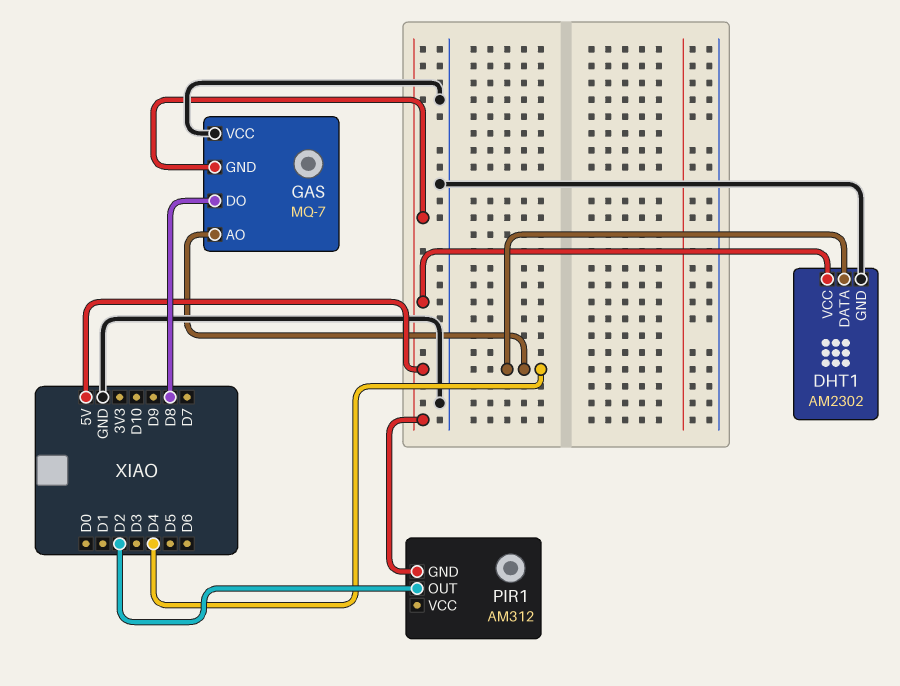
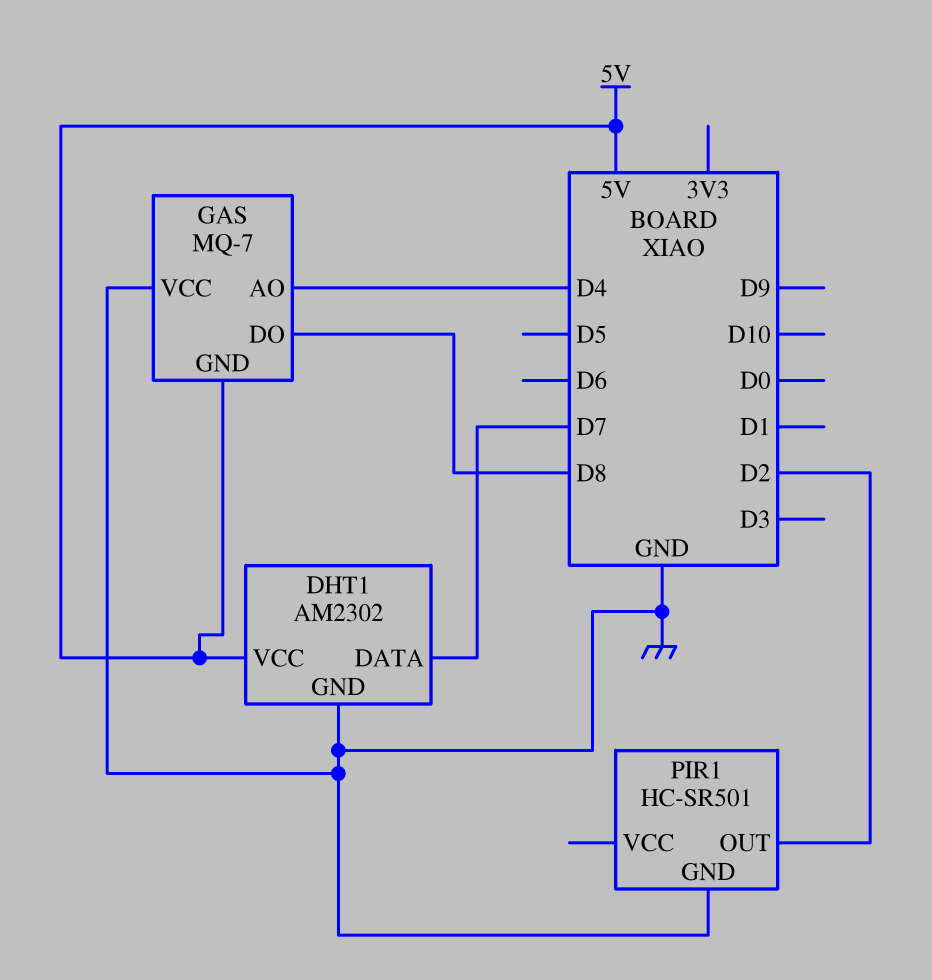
DHT1 pin DATA: D4 -> D7
PIR1: AM312 -> HC-SR501
PIR1 pin GND: 5V -> GND

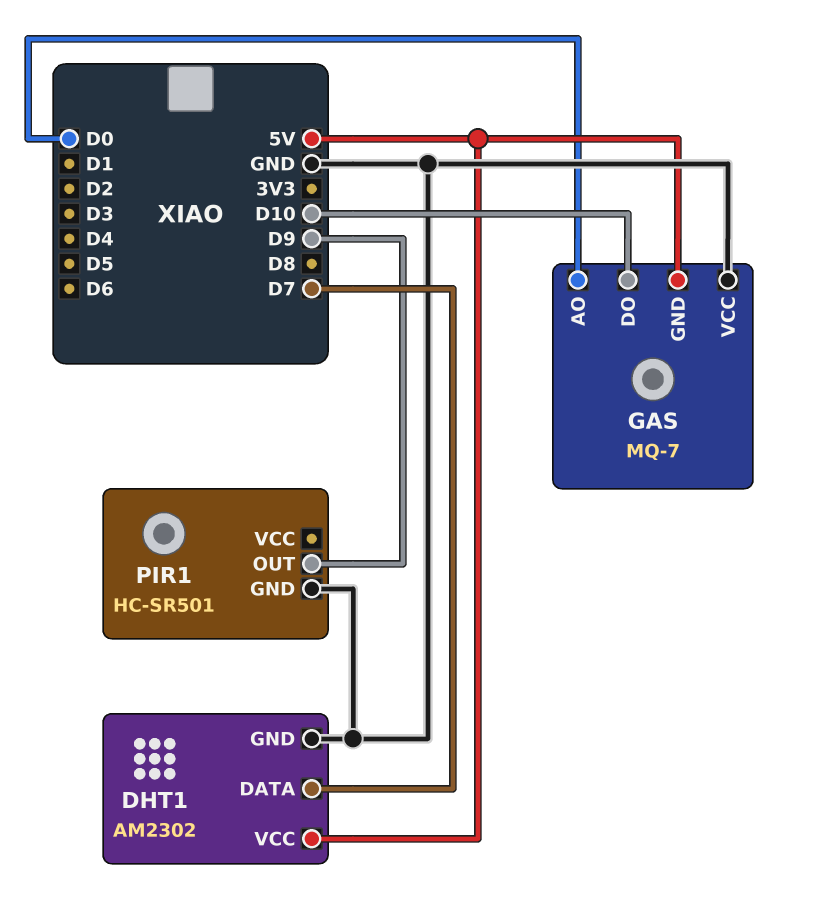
GAS pin AO: D4 -> D0
GAS pin DO: D8 -> D10
PIR1 pin OUT: D2 -> D9

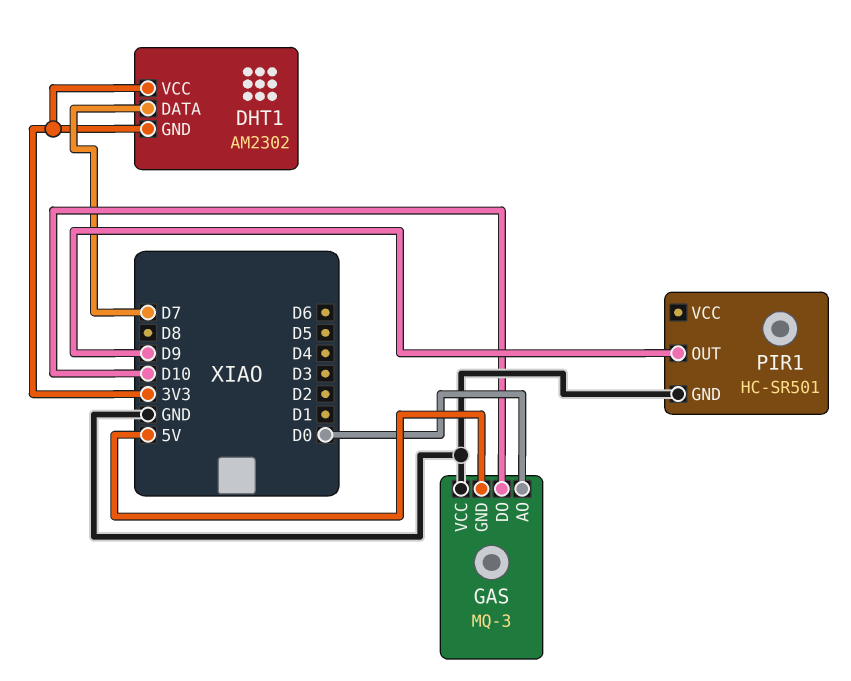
DHT1 pin GND: GND -> 3V3
DHT1 pin VCC: 5V -> 3V3
GAS: MQ-7 -> MQ-3

